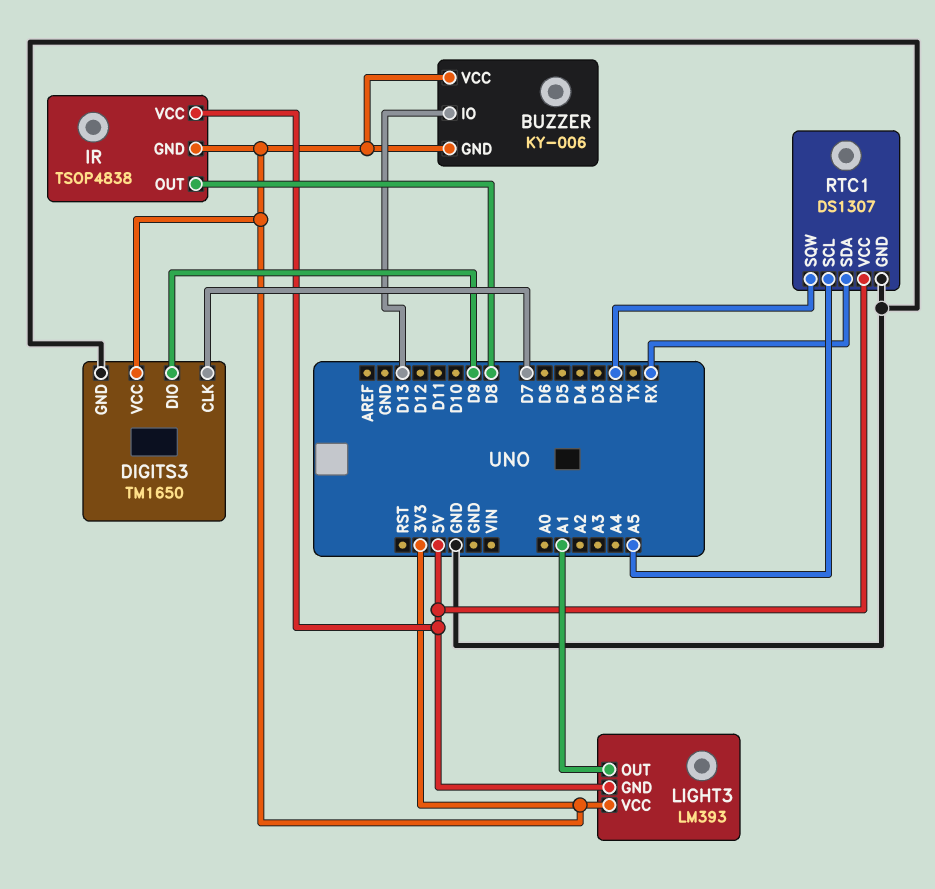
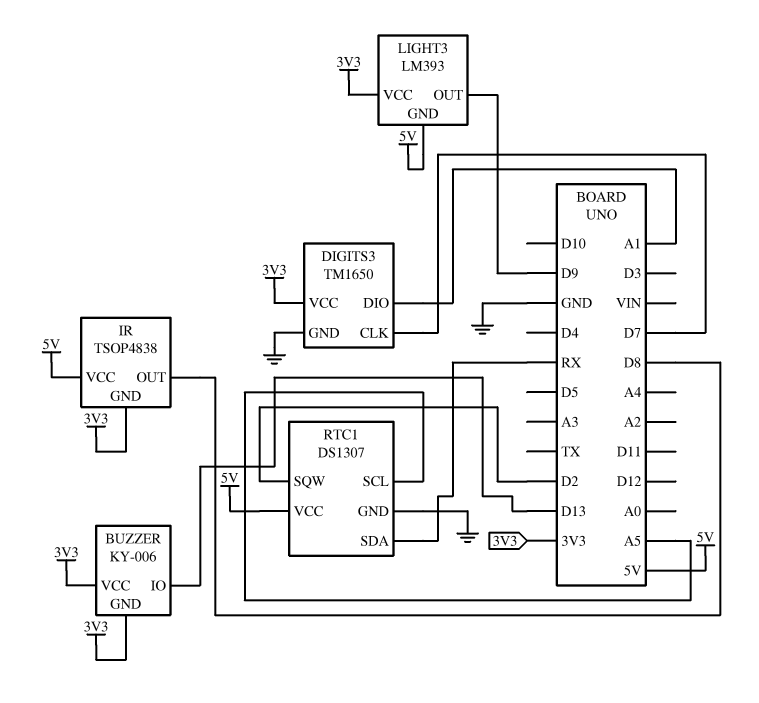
DIGITS3 pin DIO: D9 -> A1
LIGHT3 pin OUT: A1 -> D9

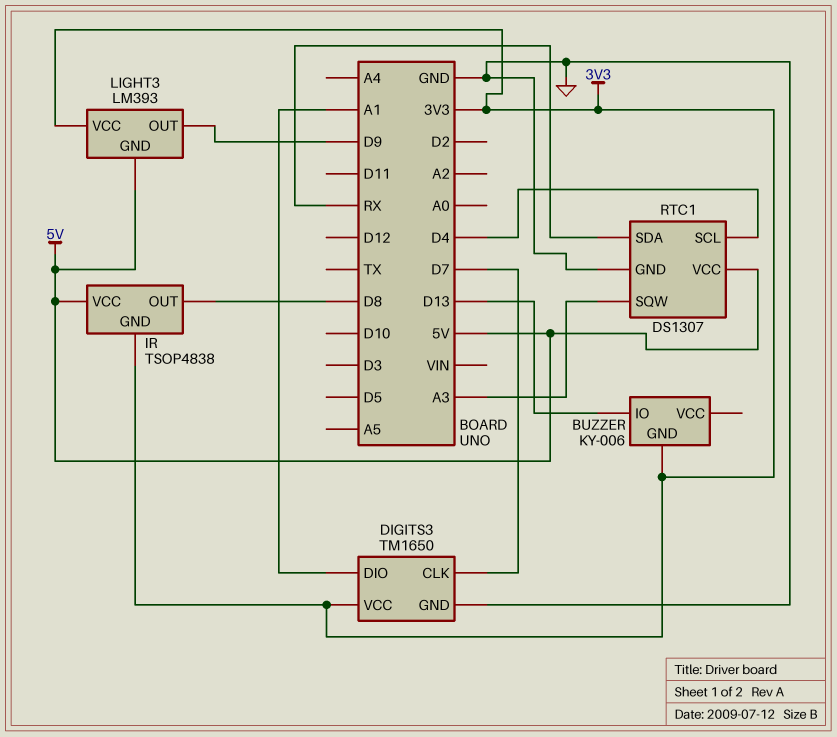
BUZZER pin VCC: 3V3 -> none
RTC1 pin SCL: A5 -> D4
RTC1 pin SQW: D2 -> A3

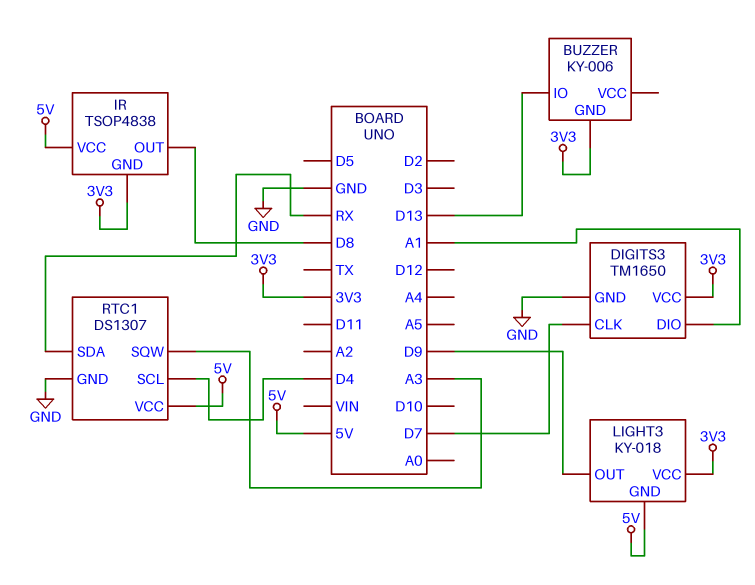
LIGHT3: LM393 -> KY-018

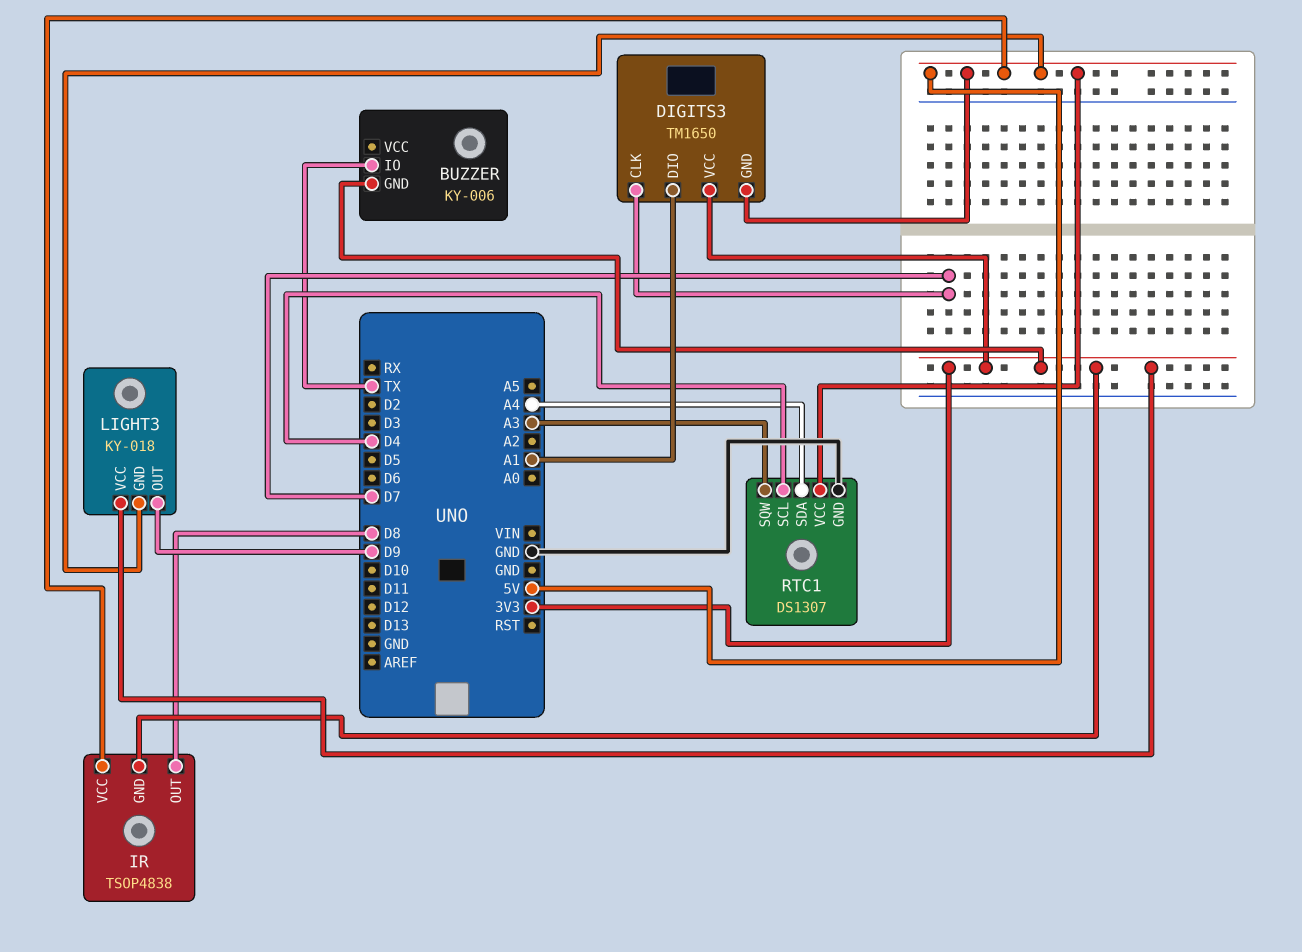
BUZZER pin IO: D13 -> TX
DIGITS3 pin GND: GND -> 5V
RTC1 pin SDA: RX -> A4

